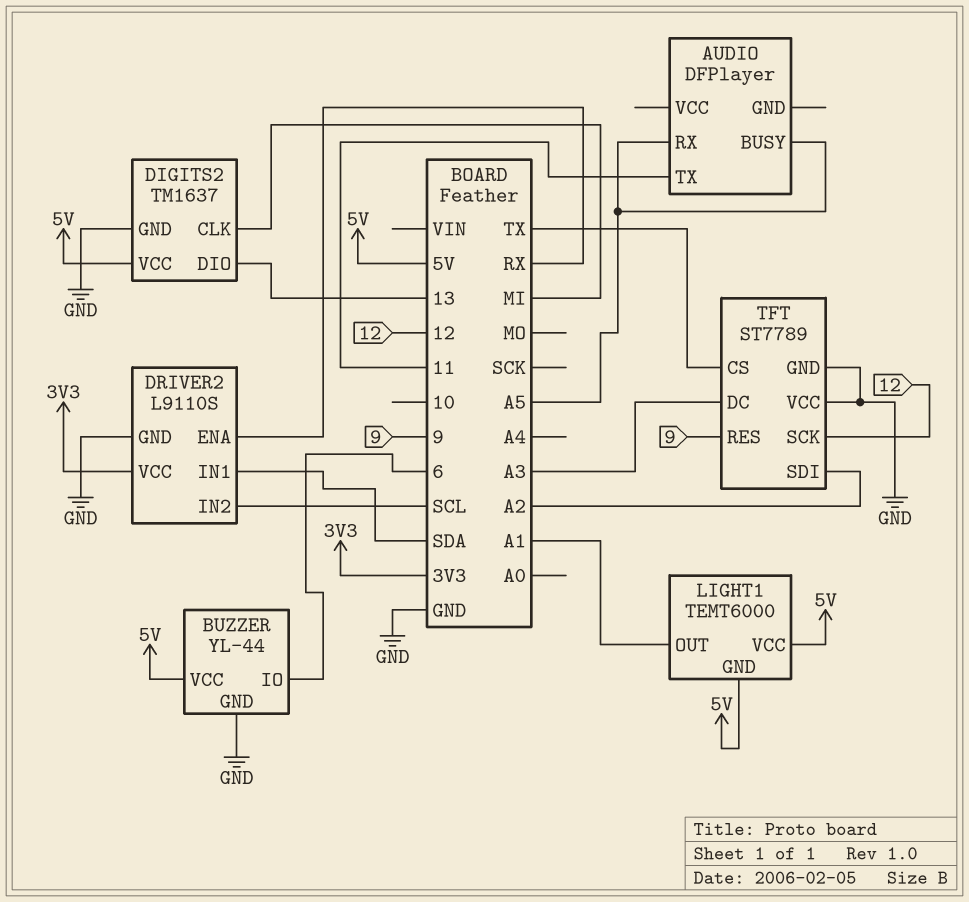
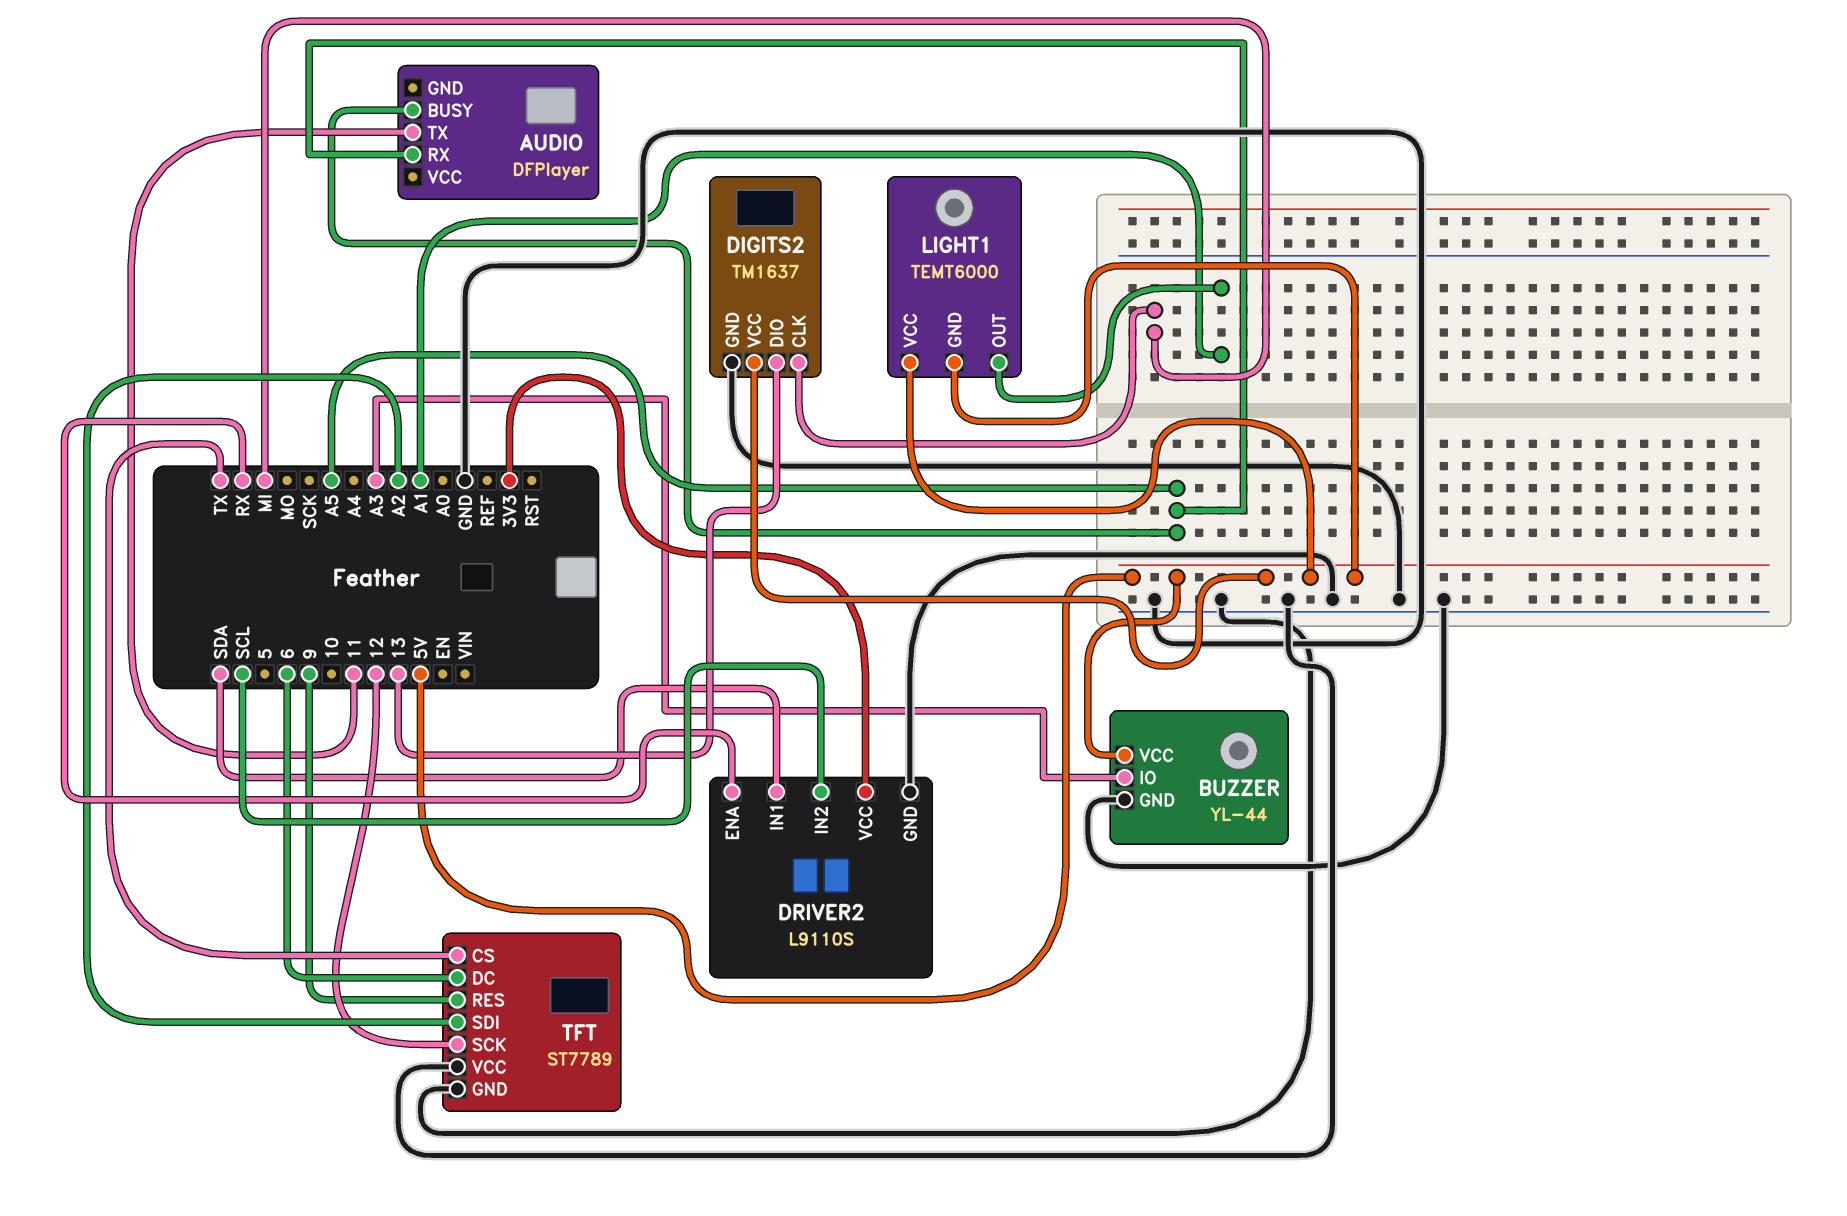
BUZZER pin IO: 6 -> A3
TFT pin DC: A3 -> 6

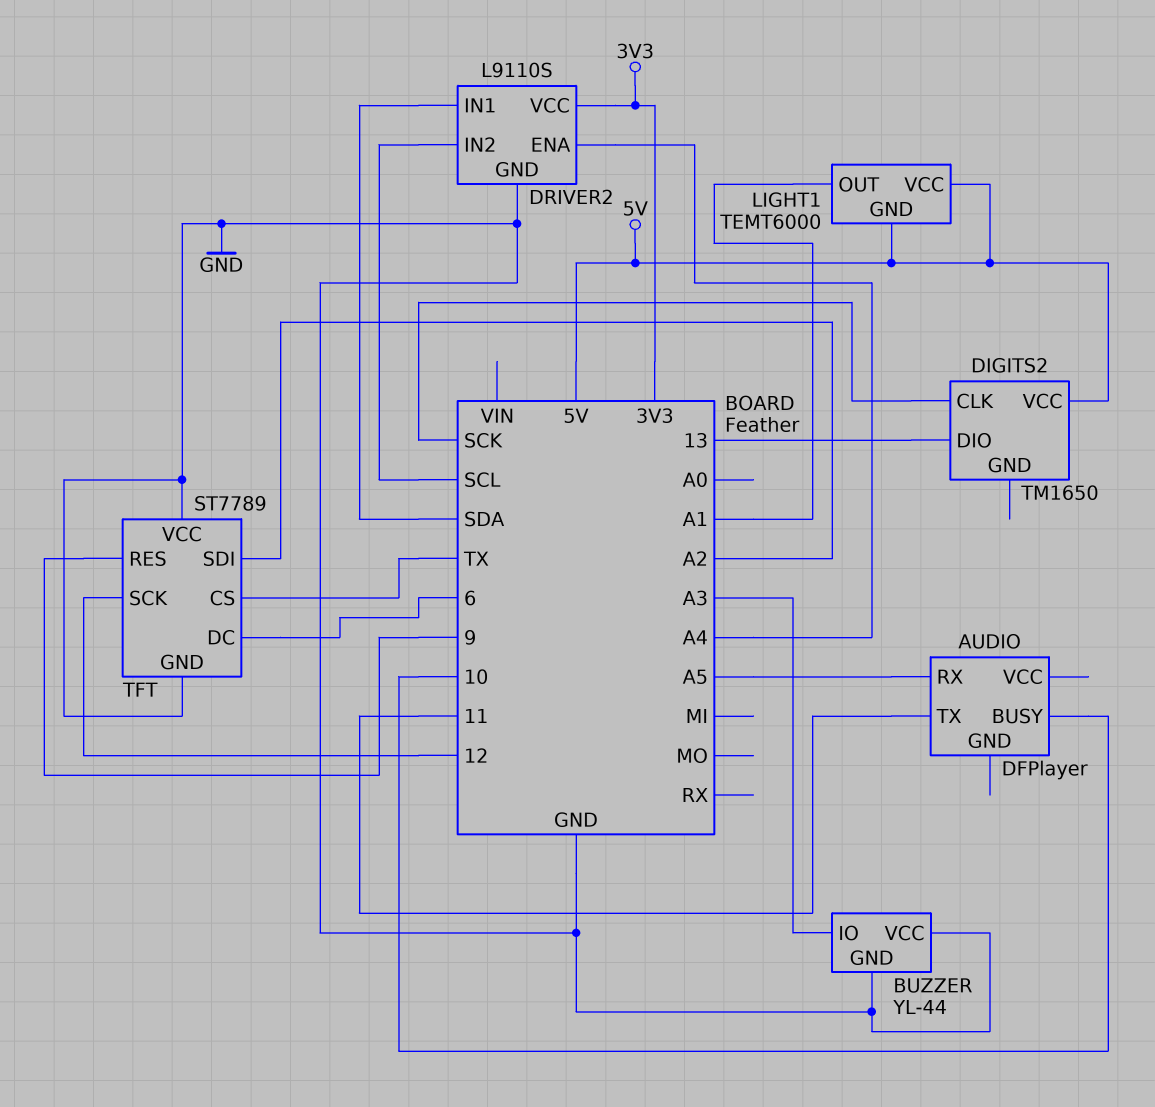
AUDIO pin BUSY: A5 -> 10
BUZZER pin VCC: 5V -> GND
DIGITS2: TM1637 -> TM1650
DIGITS2 pin CLK: MI -> SCK
DIGITS2 pin GND: GND -> none
DRIVER2 pin ENA: RX -> A4

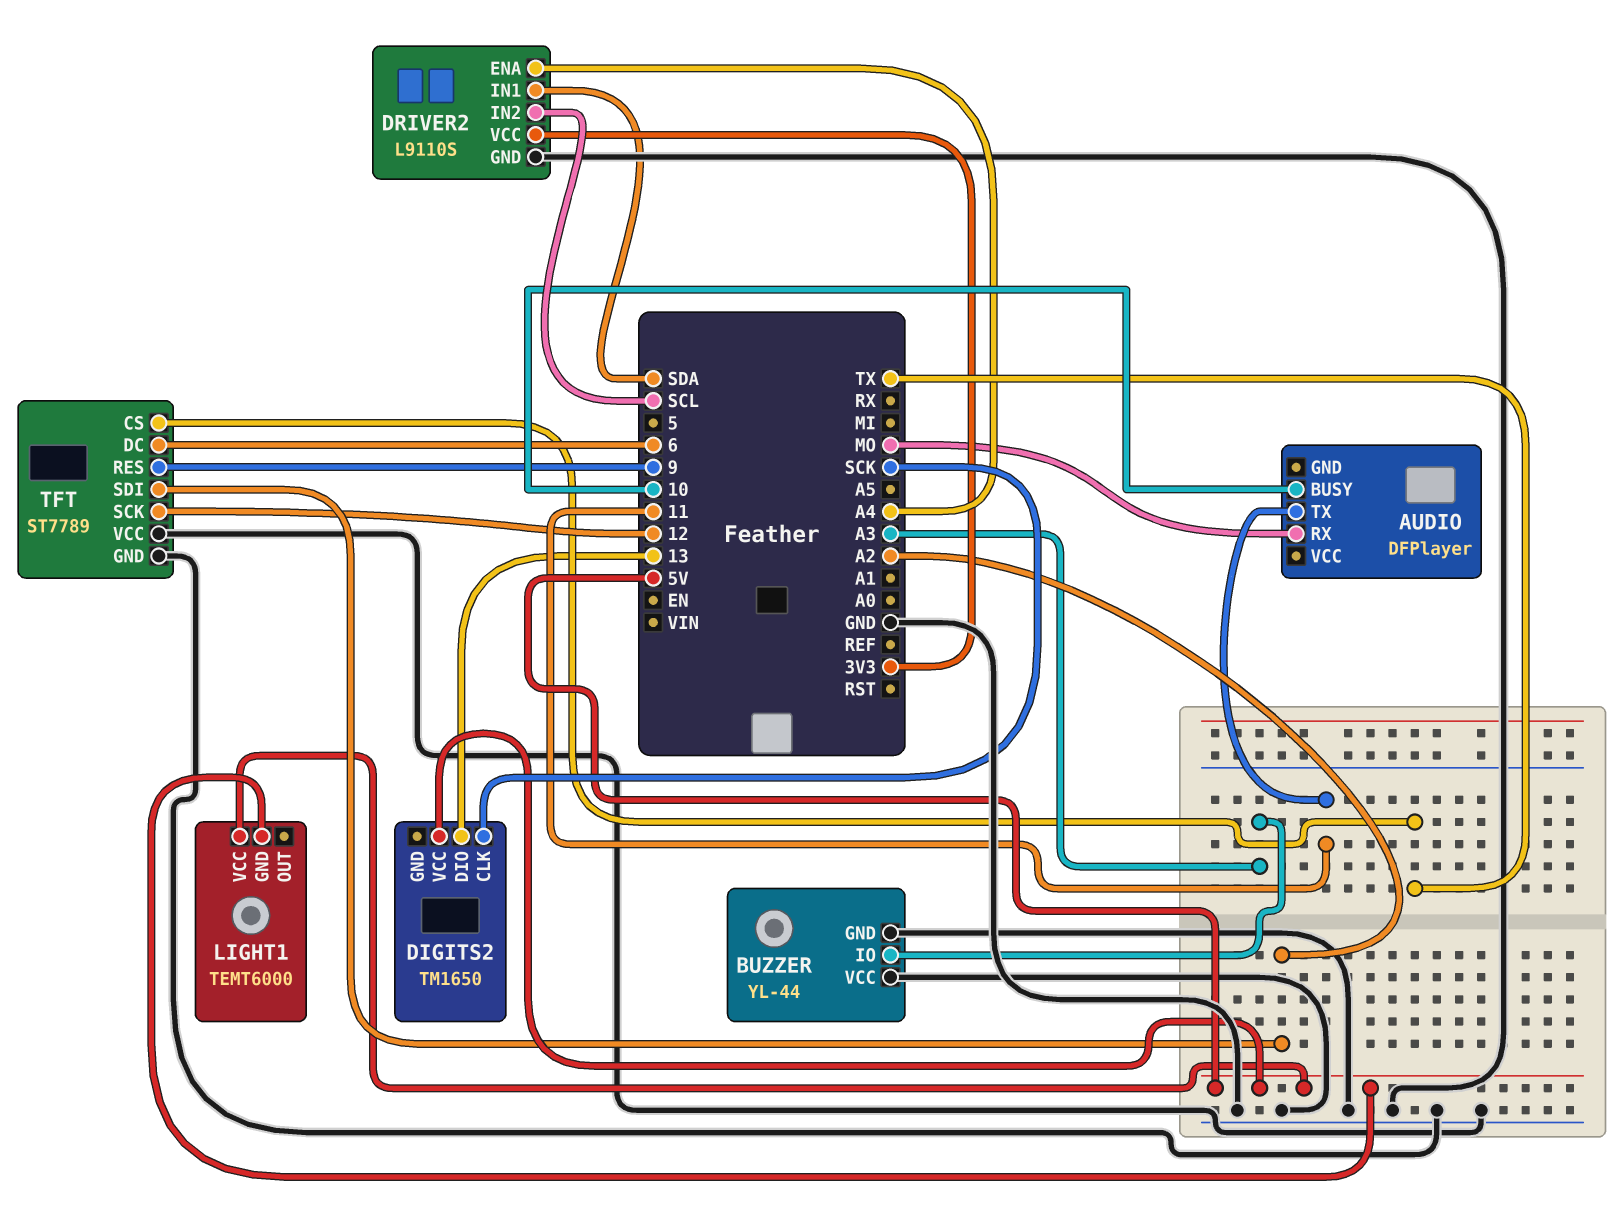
AUDIO pin RX: A5 -> MO
LIGHT1 pin OUT: A1 -> none

